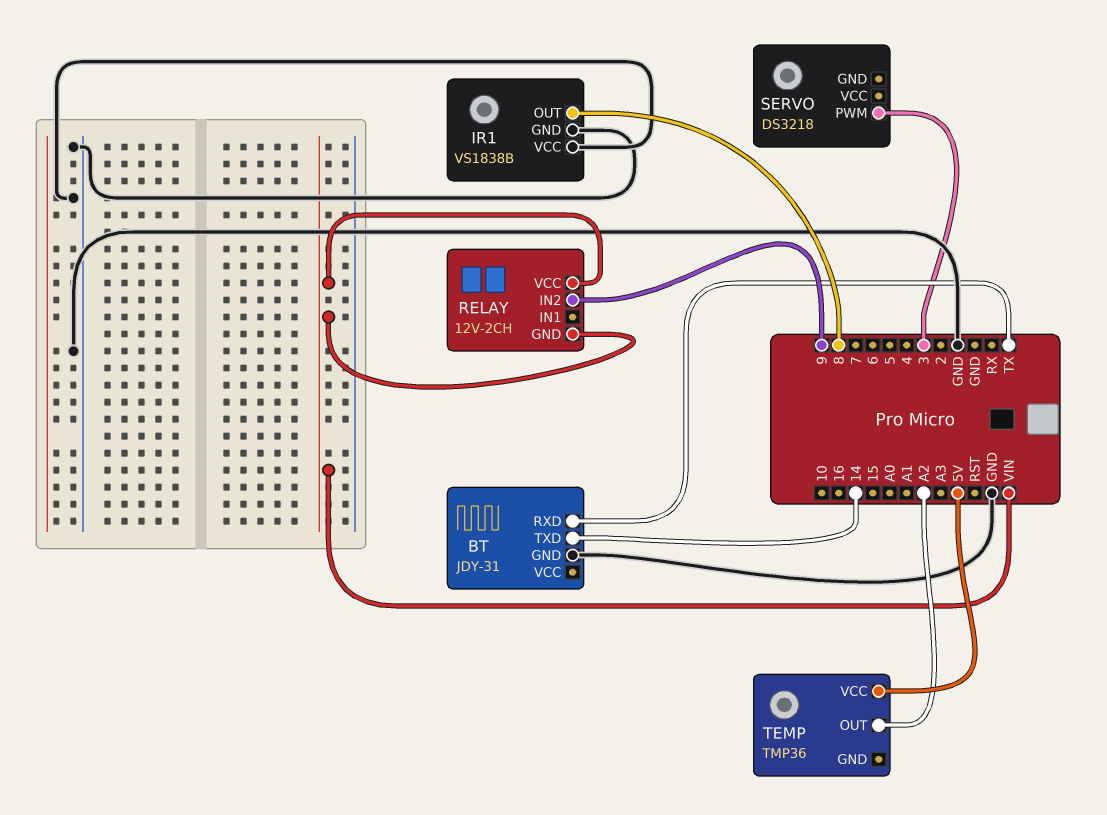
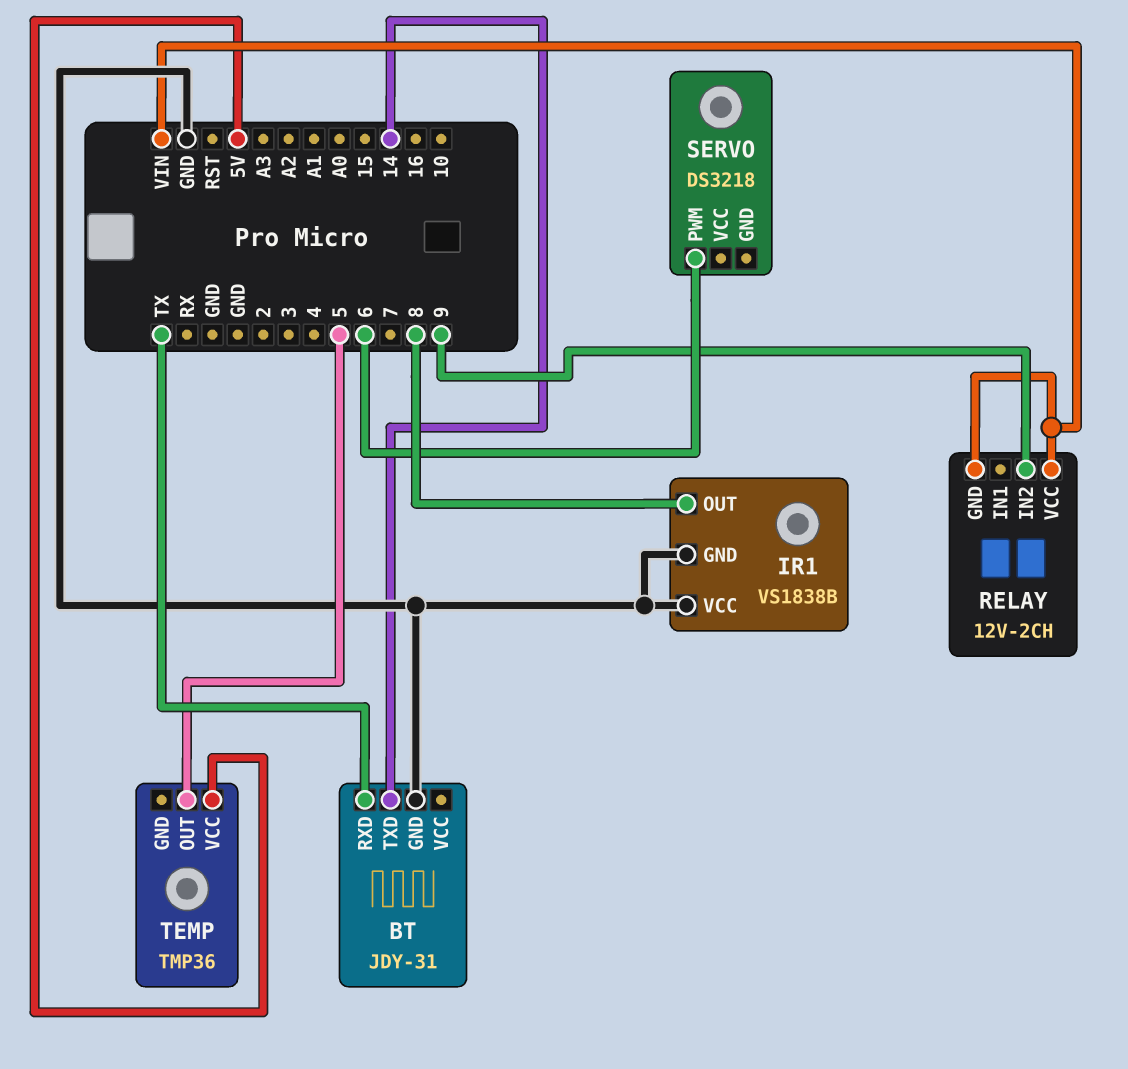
SERVO pin PWM: 3 -> 6
TEMP pin OUT: A2 -> 5

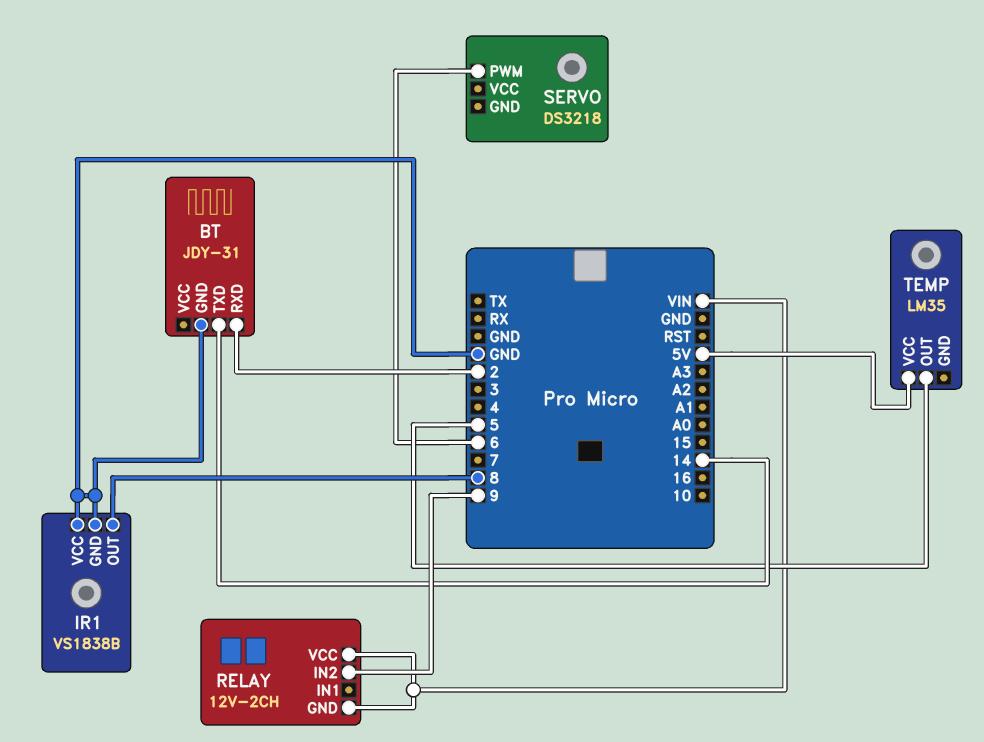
BT pin RXD: TX -> 2
TEMP: TMP36 -> LM35

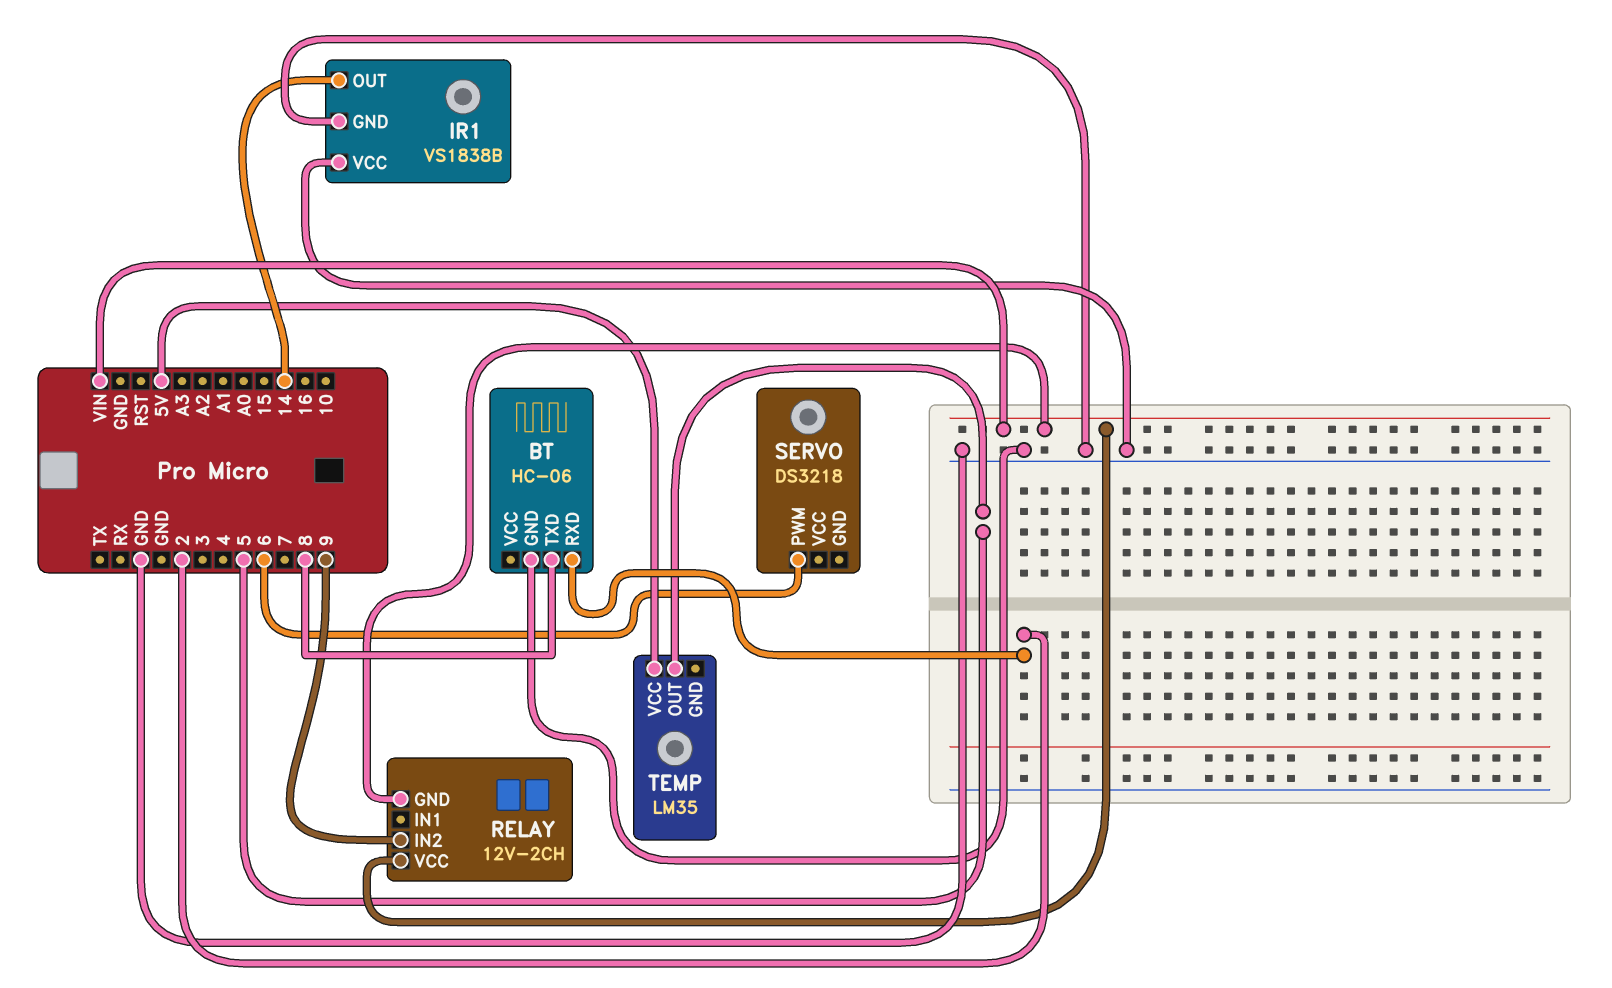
BT: JDY-31 -> HC-06
BT pin TXD: 14 -> 8
IR1 pin OUT: 8 -> 14

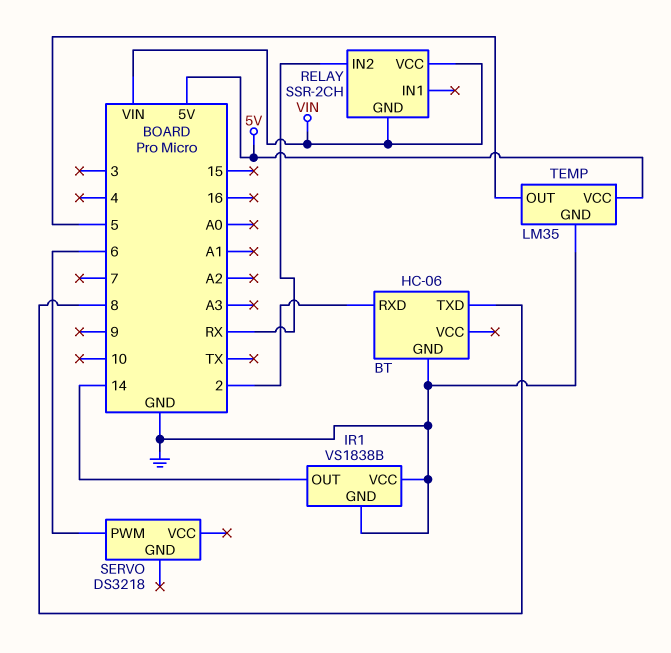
RELAY: 12V-2CH -> SSR-2CH
RELAY pin IN2: 9 -> RX
TEMP pin GND: none -> GND

